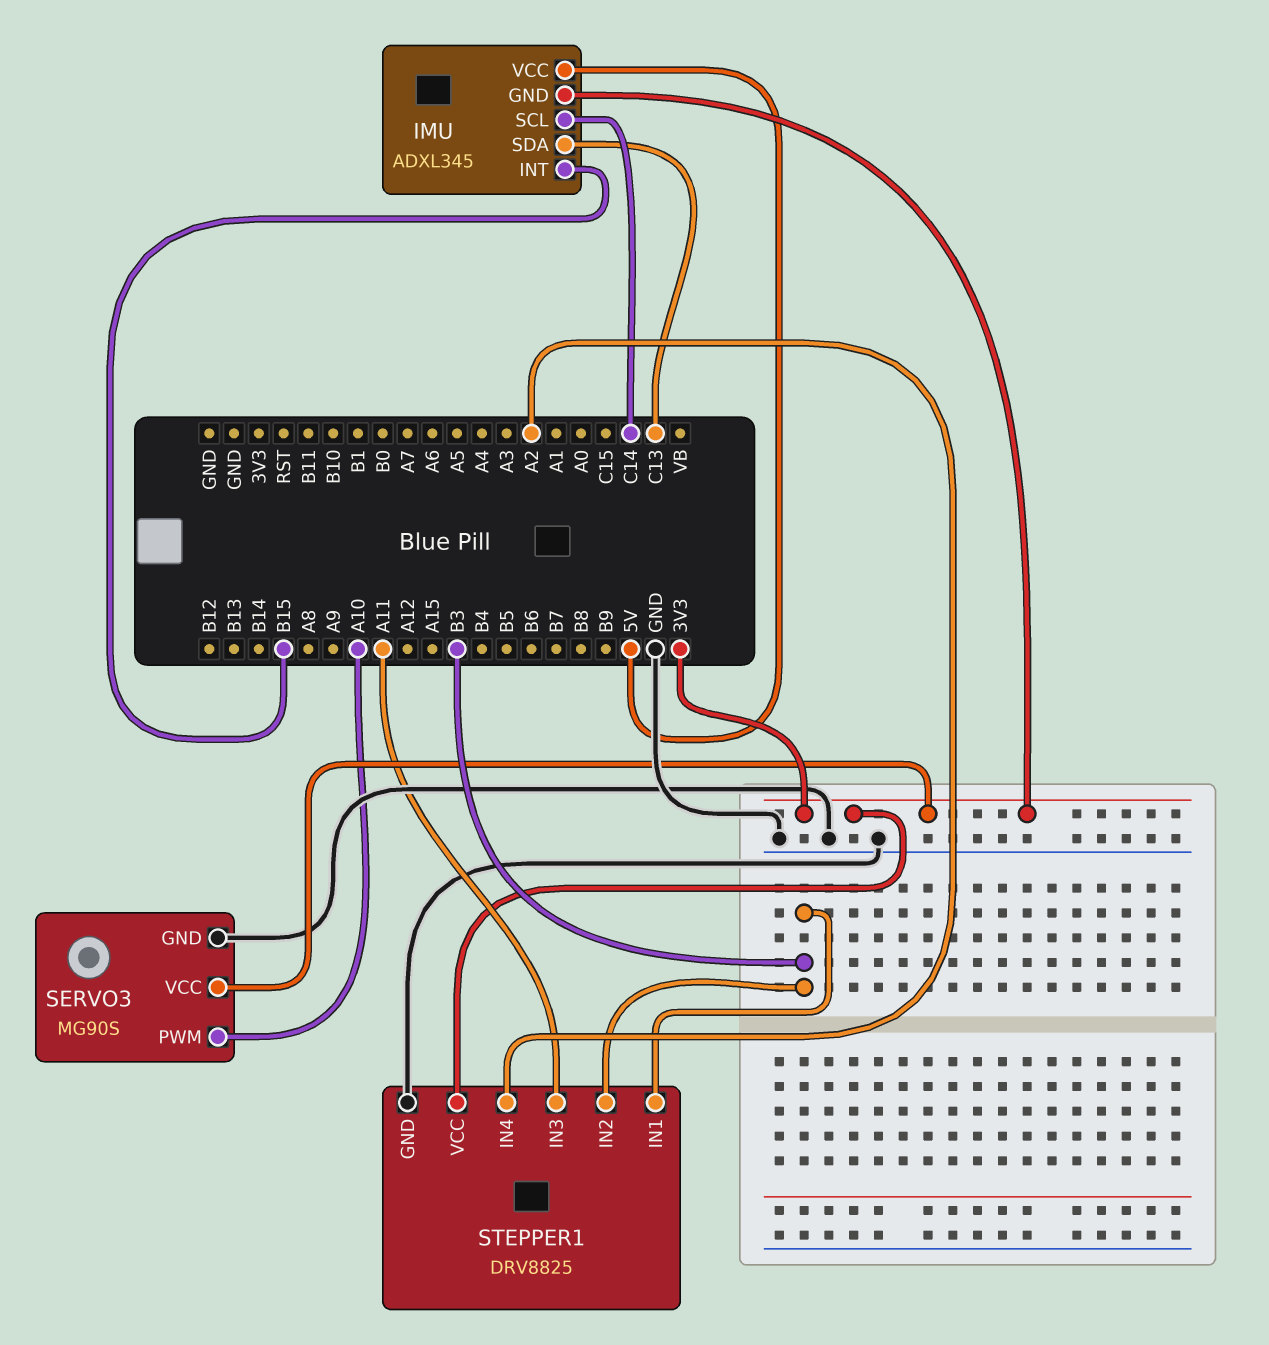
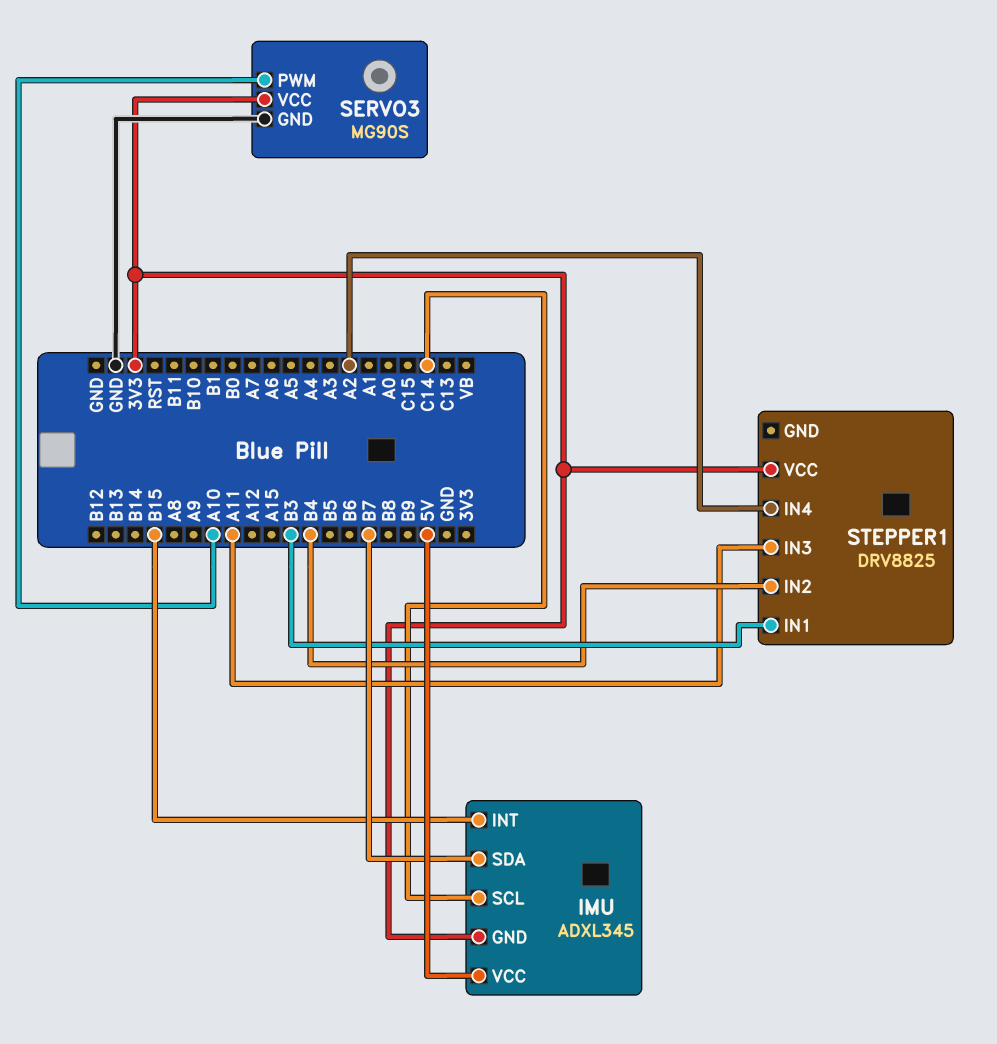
IMU pin SDA: C13 -> B7
STEPPER1 pin GND: GND -> none
STEPPER1 pin IN2: B3 -> B4

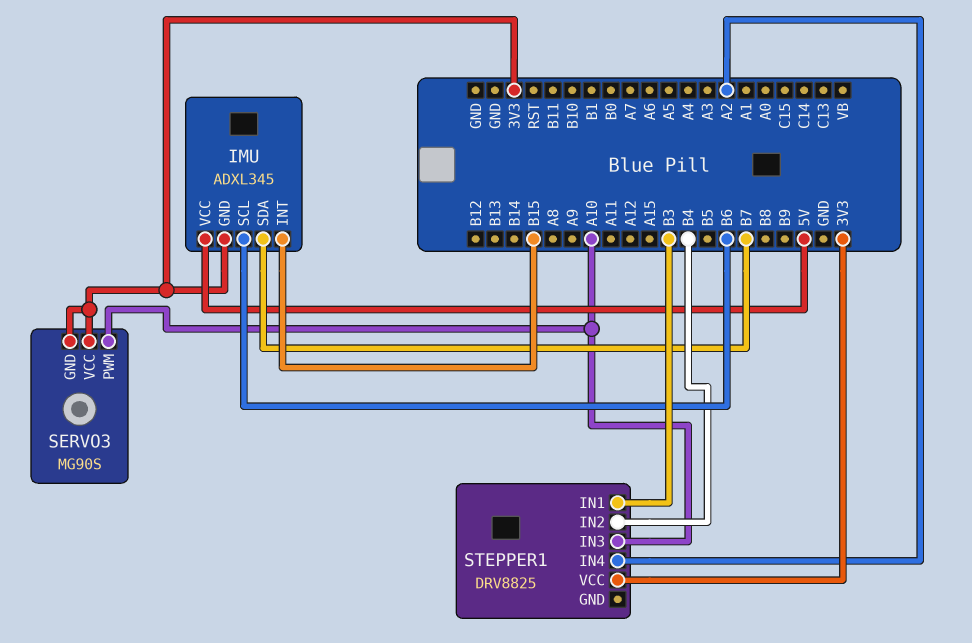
IMU pin SCL: C14 -> B6
SERVO3 pin GND: GND -> 3V3
STEPPER1 pin IN3: A11 -> A10

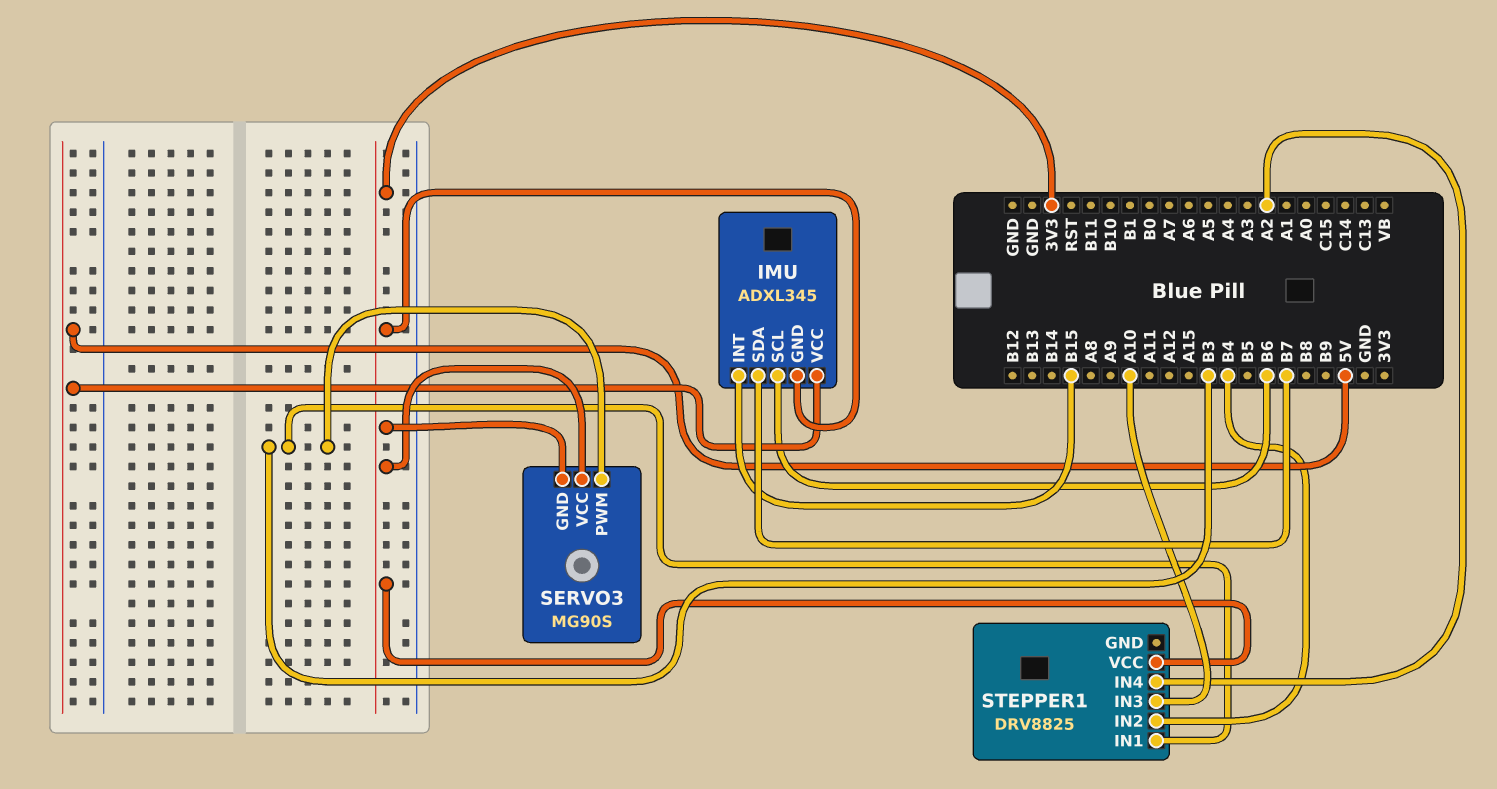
SERVO3 pin PWM: A10 -> B3

